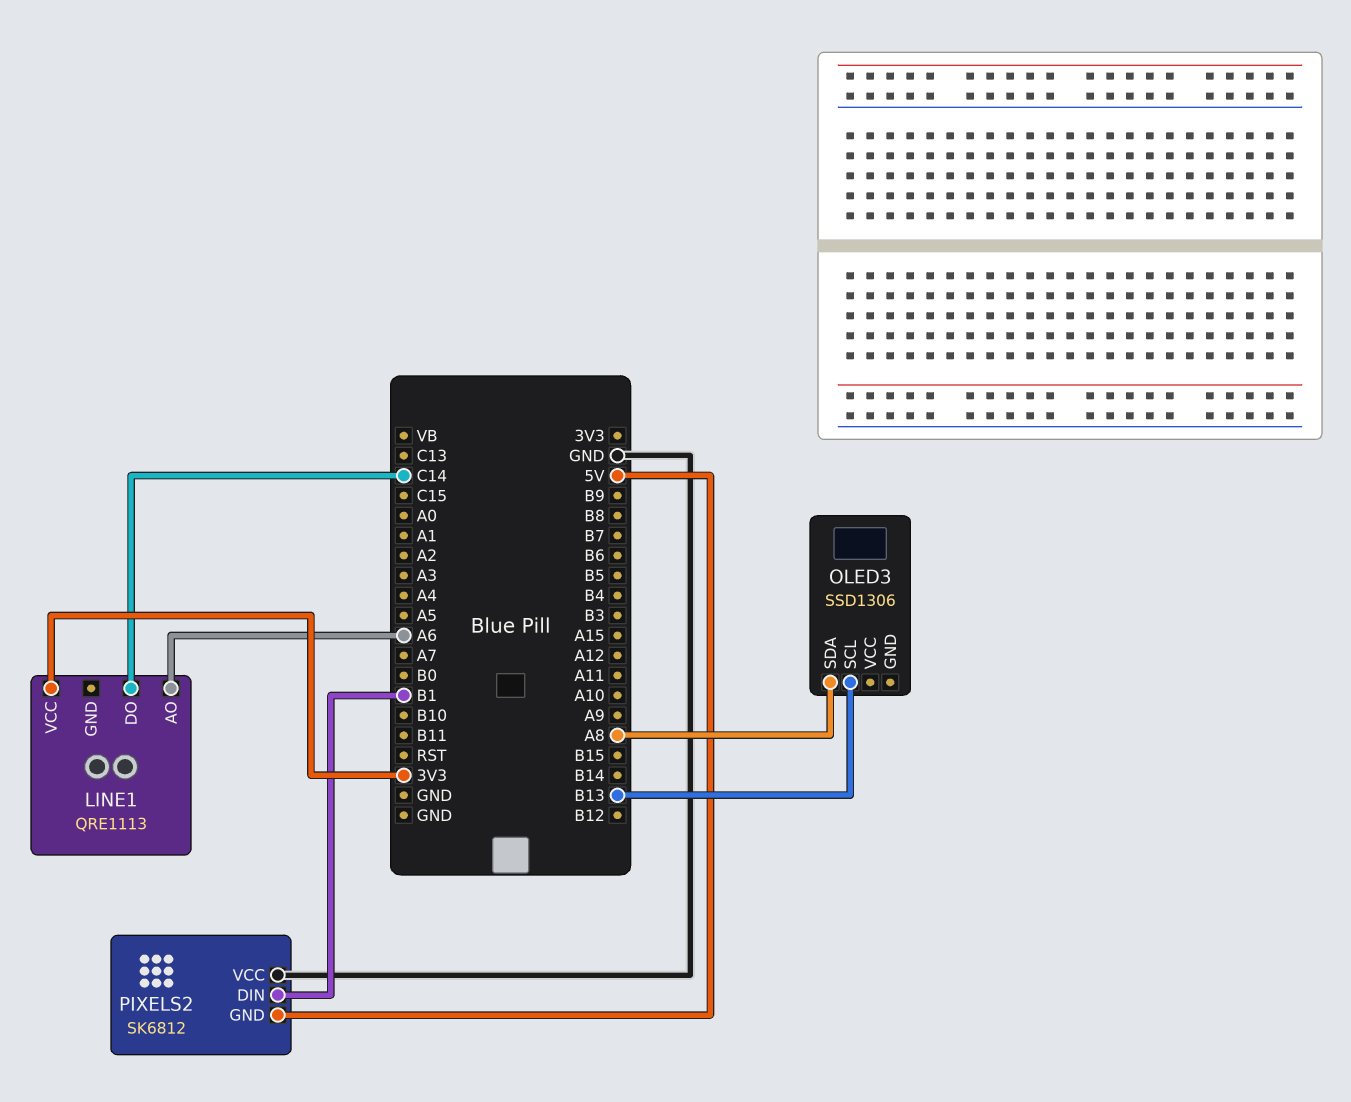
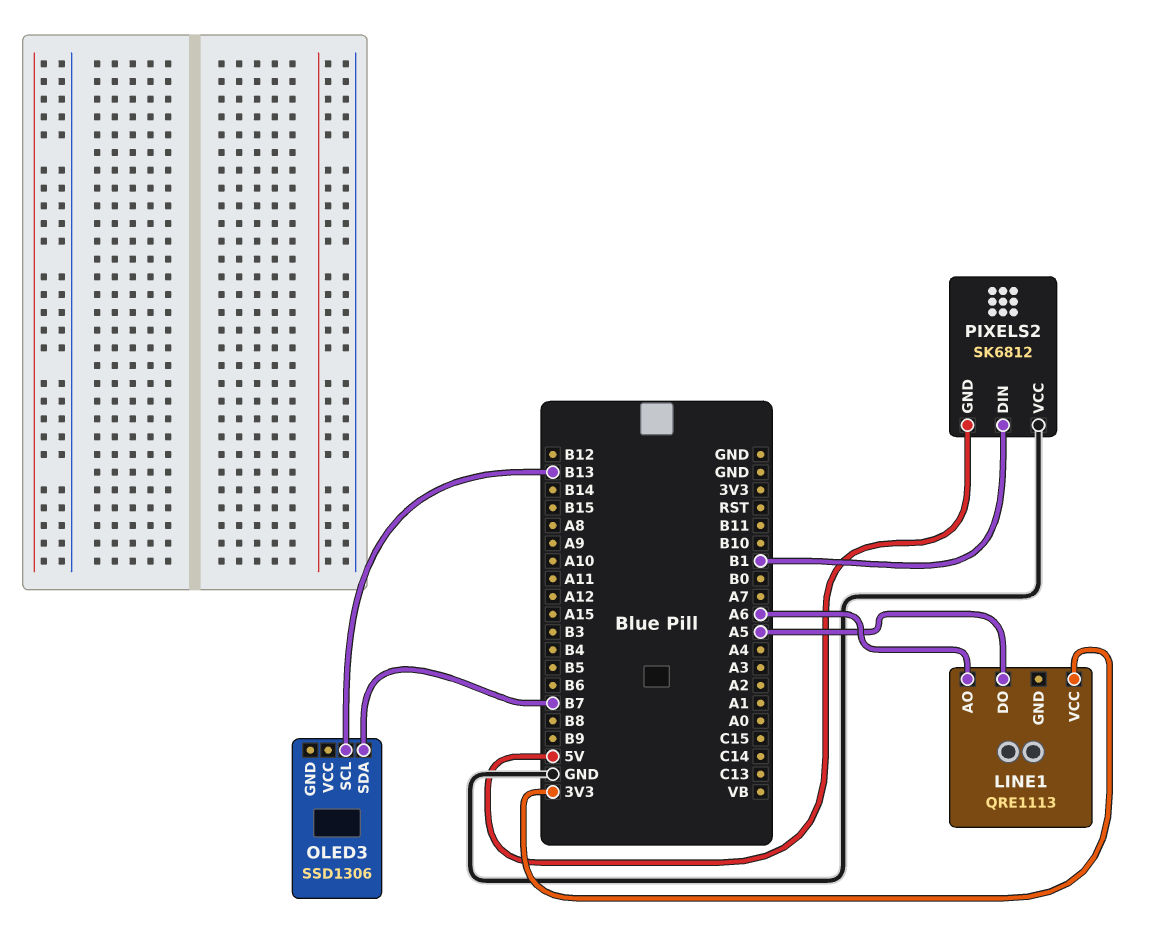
LINE1 pin DO: C14 -> A5
OLED3 pin SDA: A8 -> B7

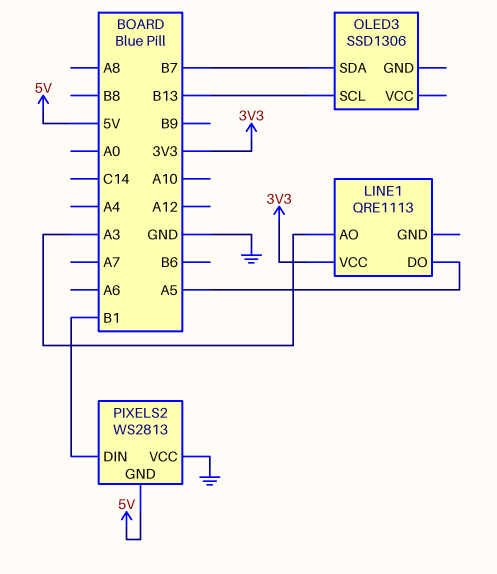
LINE1 pin AO: A6 -> A3
PIXELS2: SK6812 -> WS2813

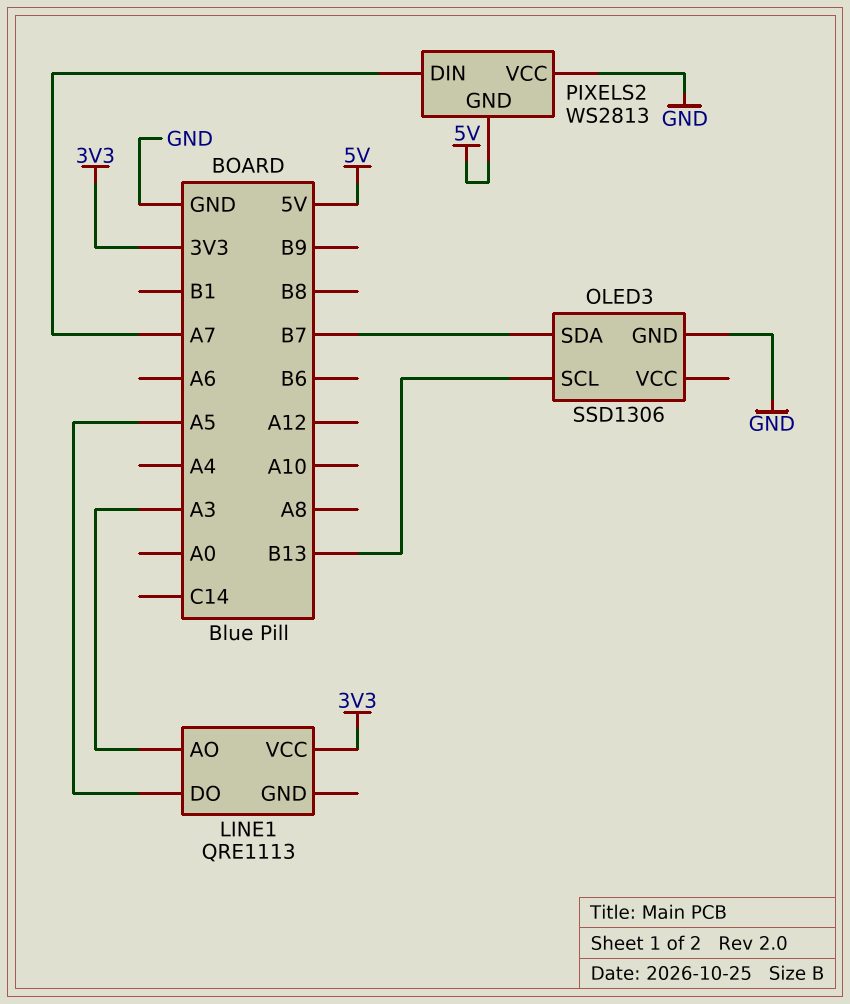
OLED3 pin GND: none -> GND
PIXELS2 pin DIN: B1 -> A7

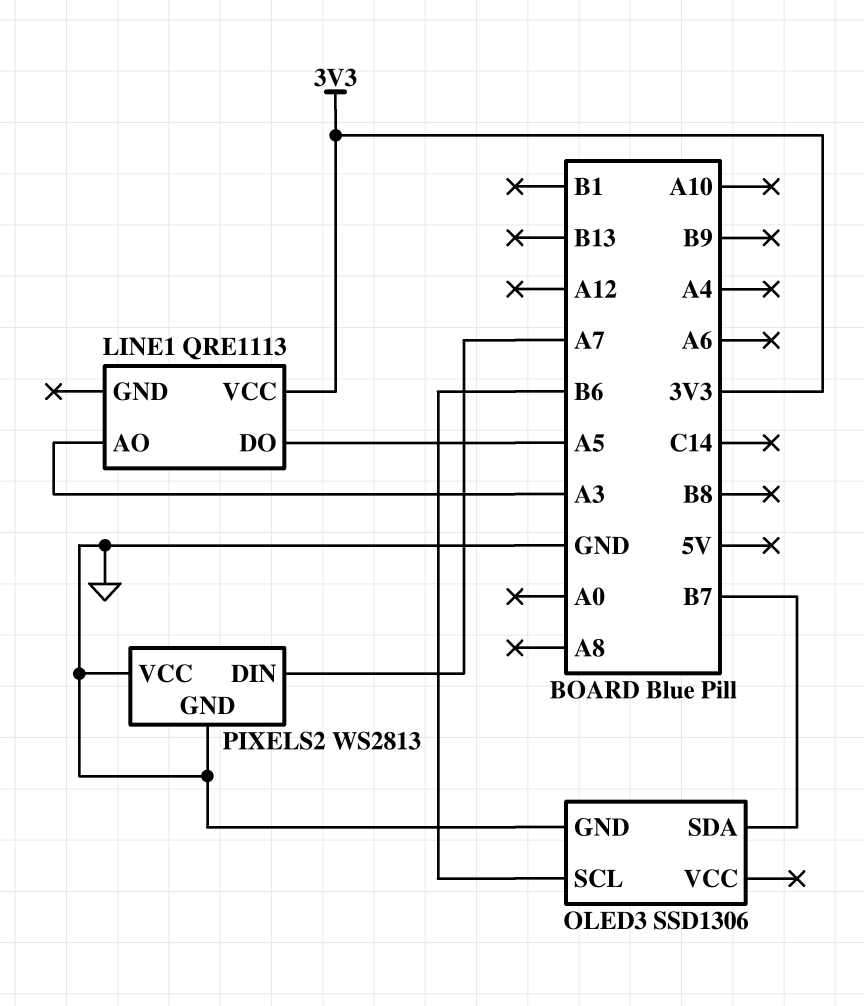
OLED3 pin SCL: B13 -> B6
PIXELS2 pin GND: 5V -> GND

